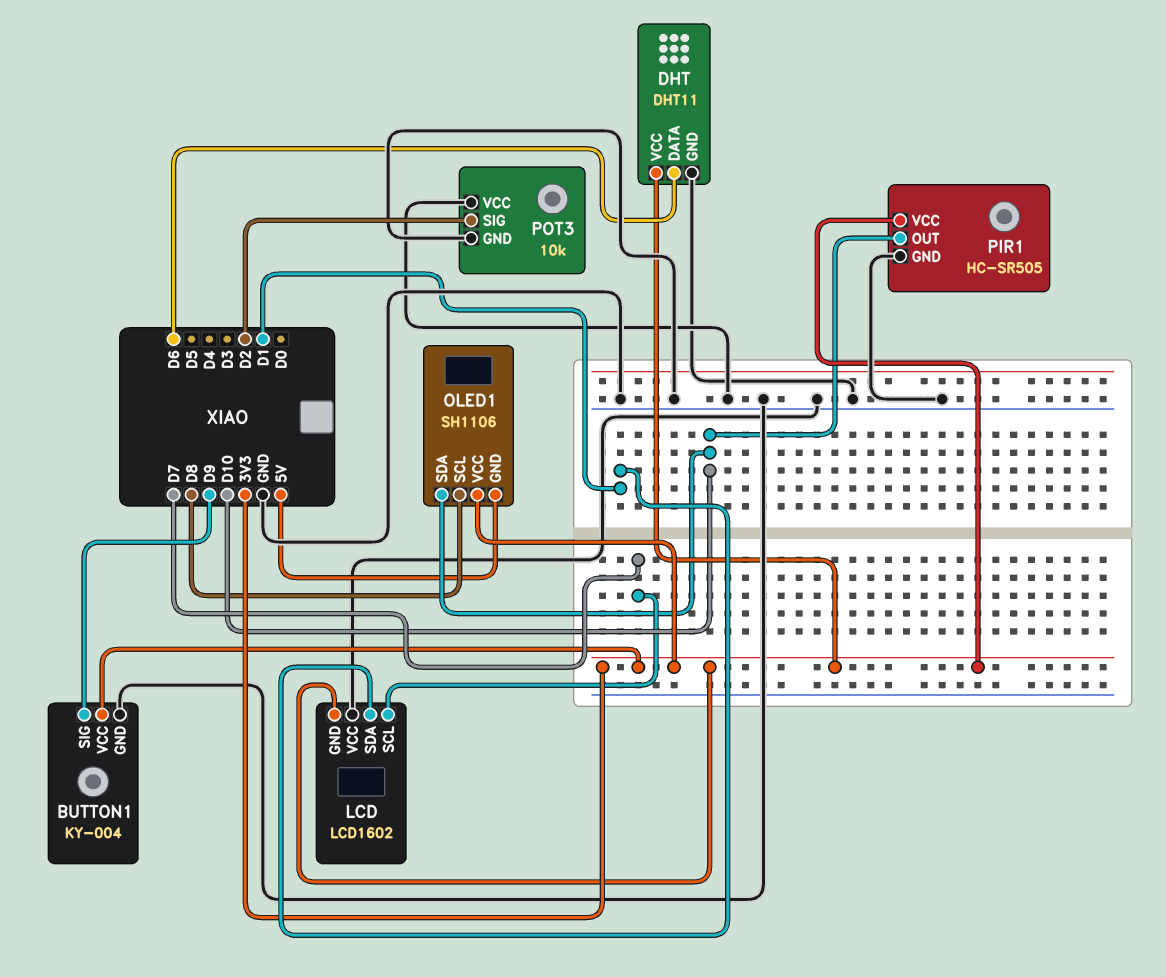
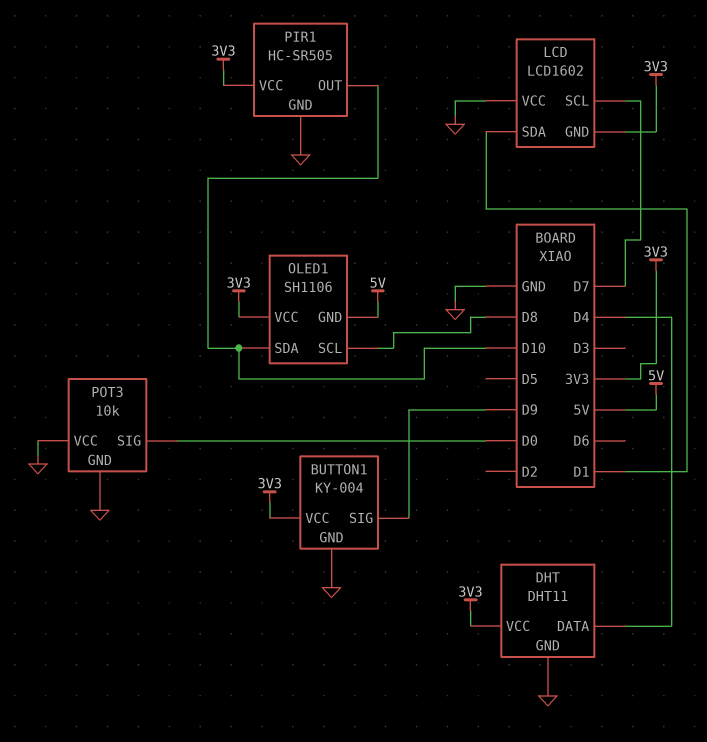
DHT pin DATA: D6 -> D4
POT3 pin SIG: D2 -> D0

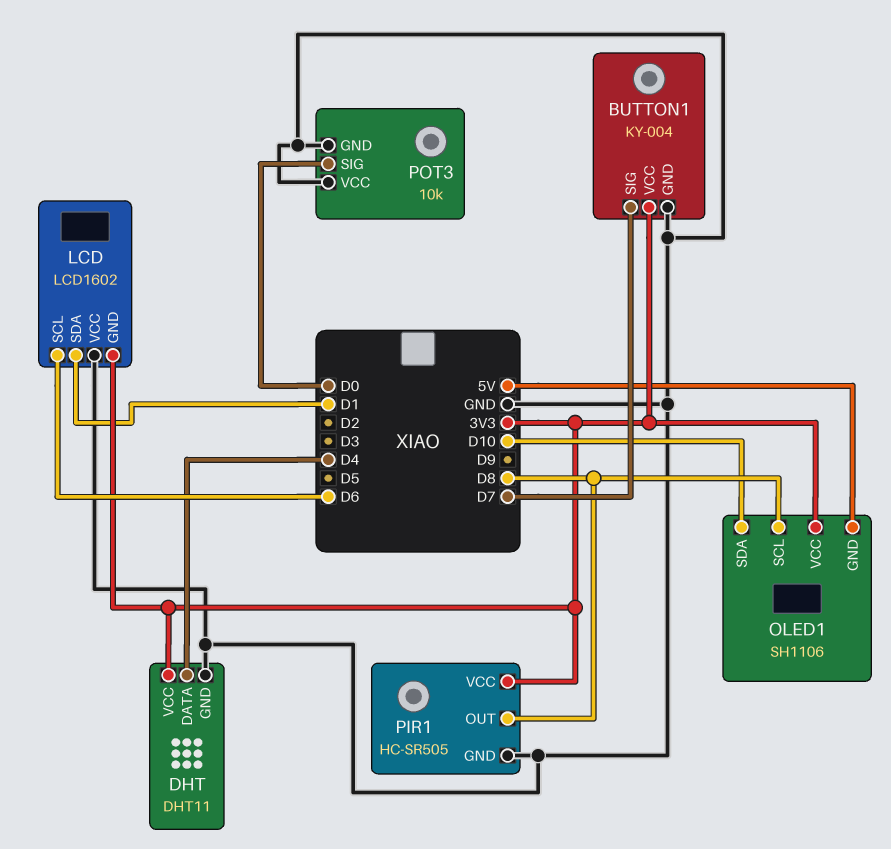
BUTTON1 pin SIG: D9 -> D7
LCD pin SCL: D7 -> D6
PIR1 pin OUT: D10 -> D8

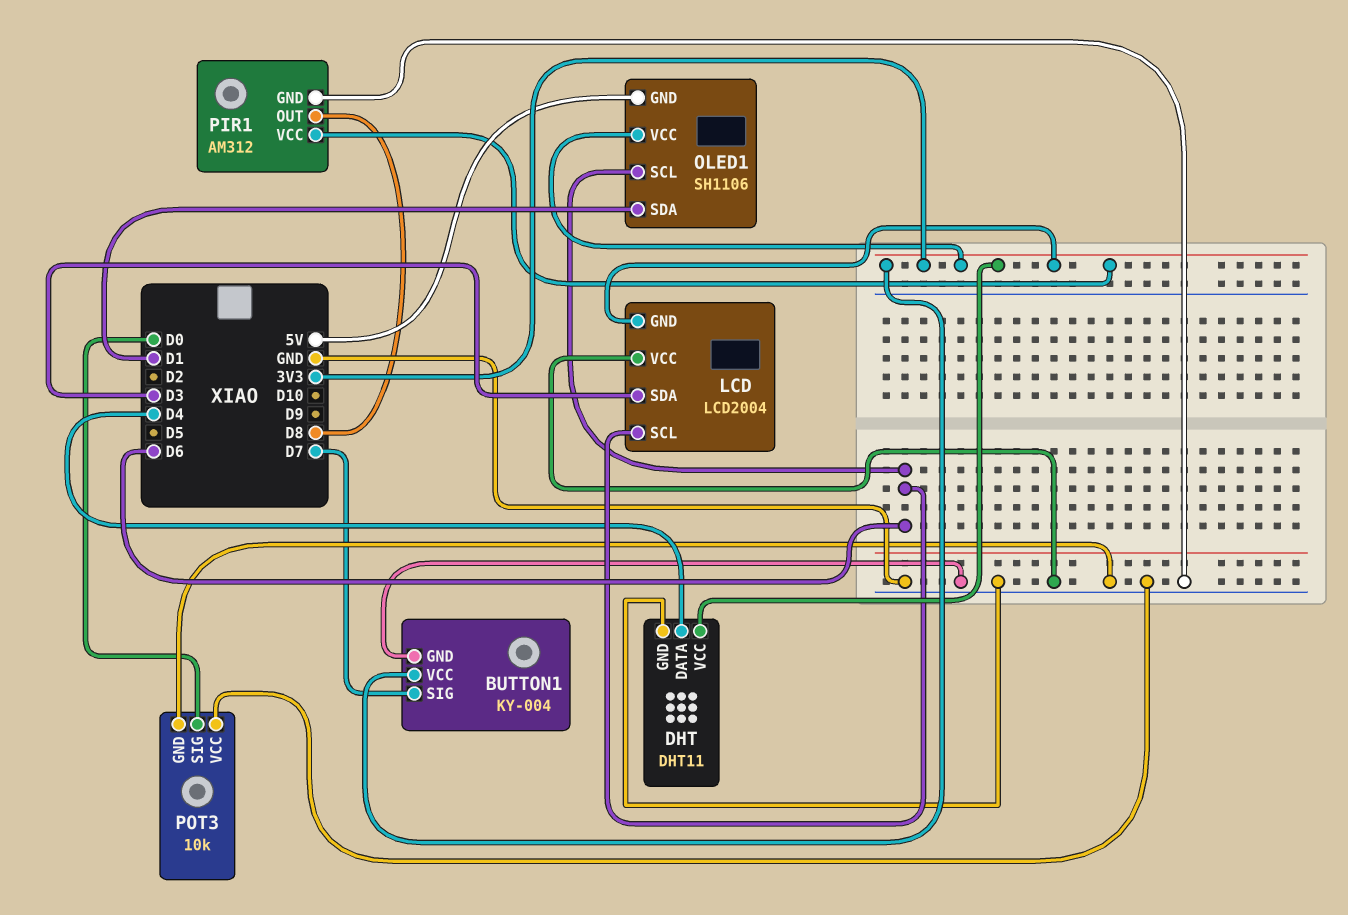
LCD: LCD1602 -> LCD2004
LCD pin SDA: D1 -> D3
OLED1 pin SCL: D8 -> D6
OLED1 pin SDA: D10 -> D1
PIR1: HC-SR505 -> AM312

